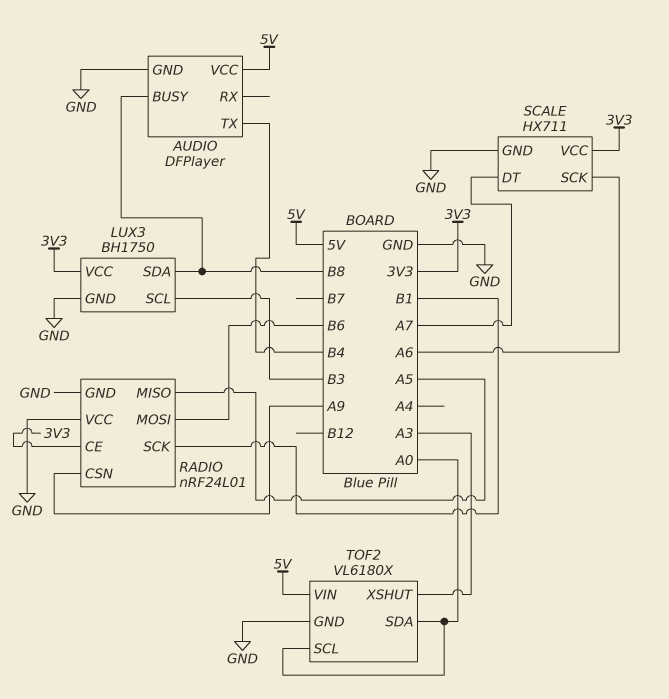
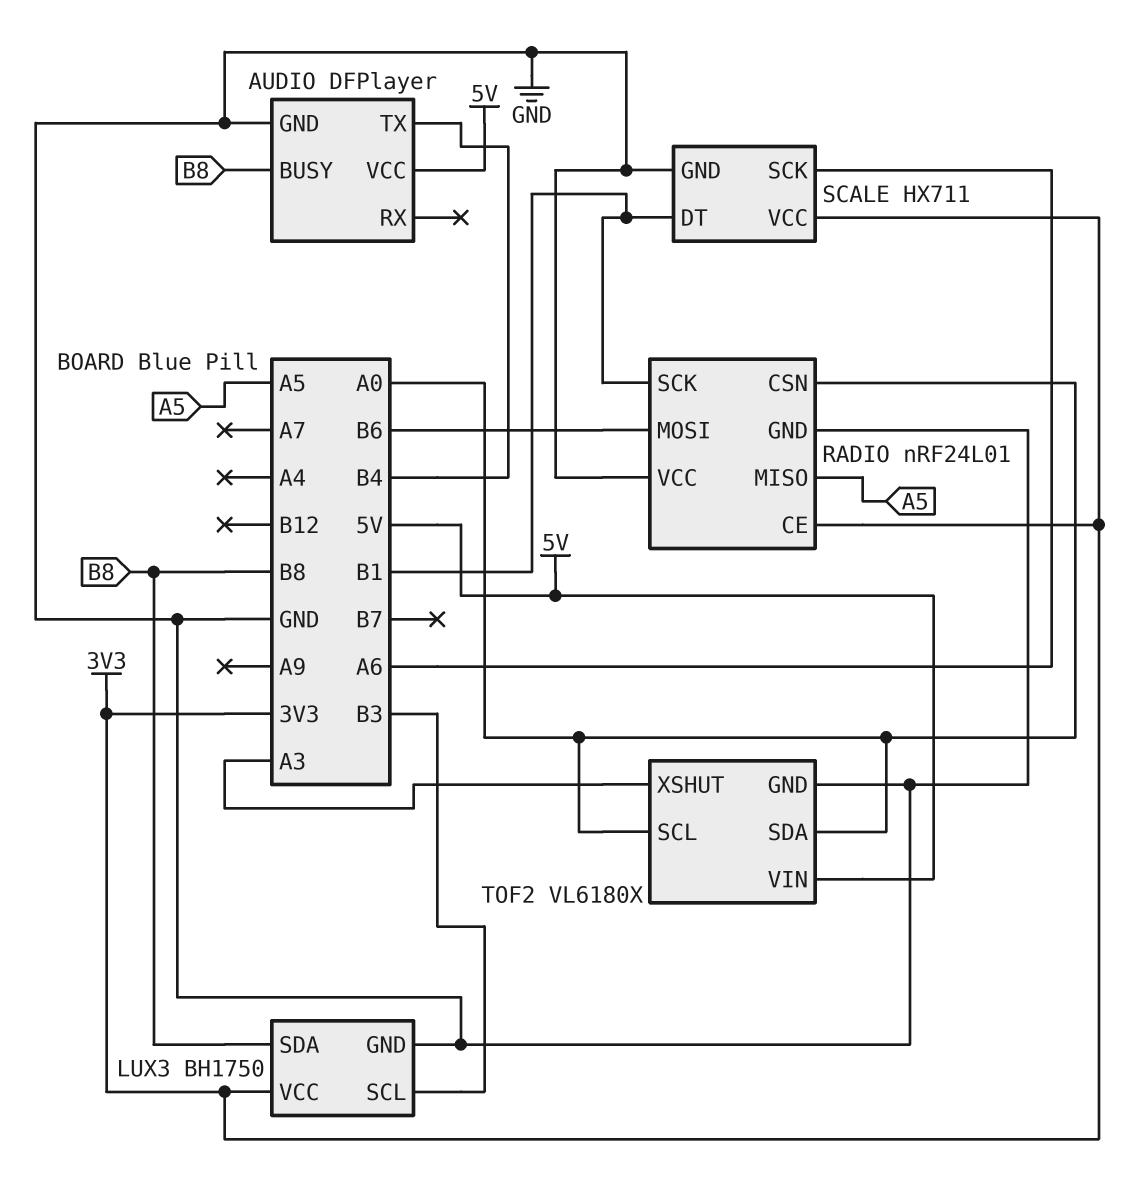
RADIO pin CSN: A9 -> A0
SCALE pin DT: A7 -> B1

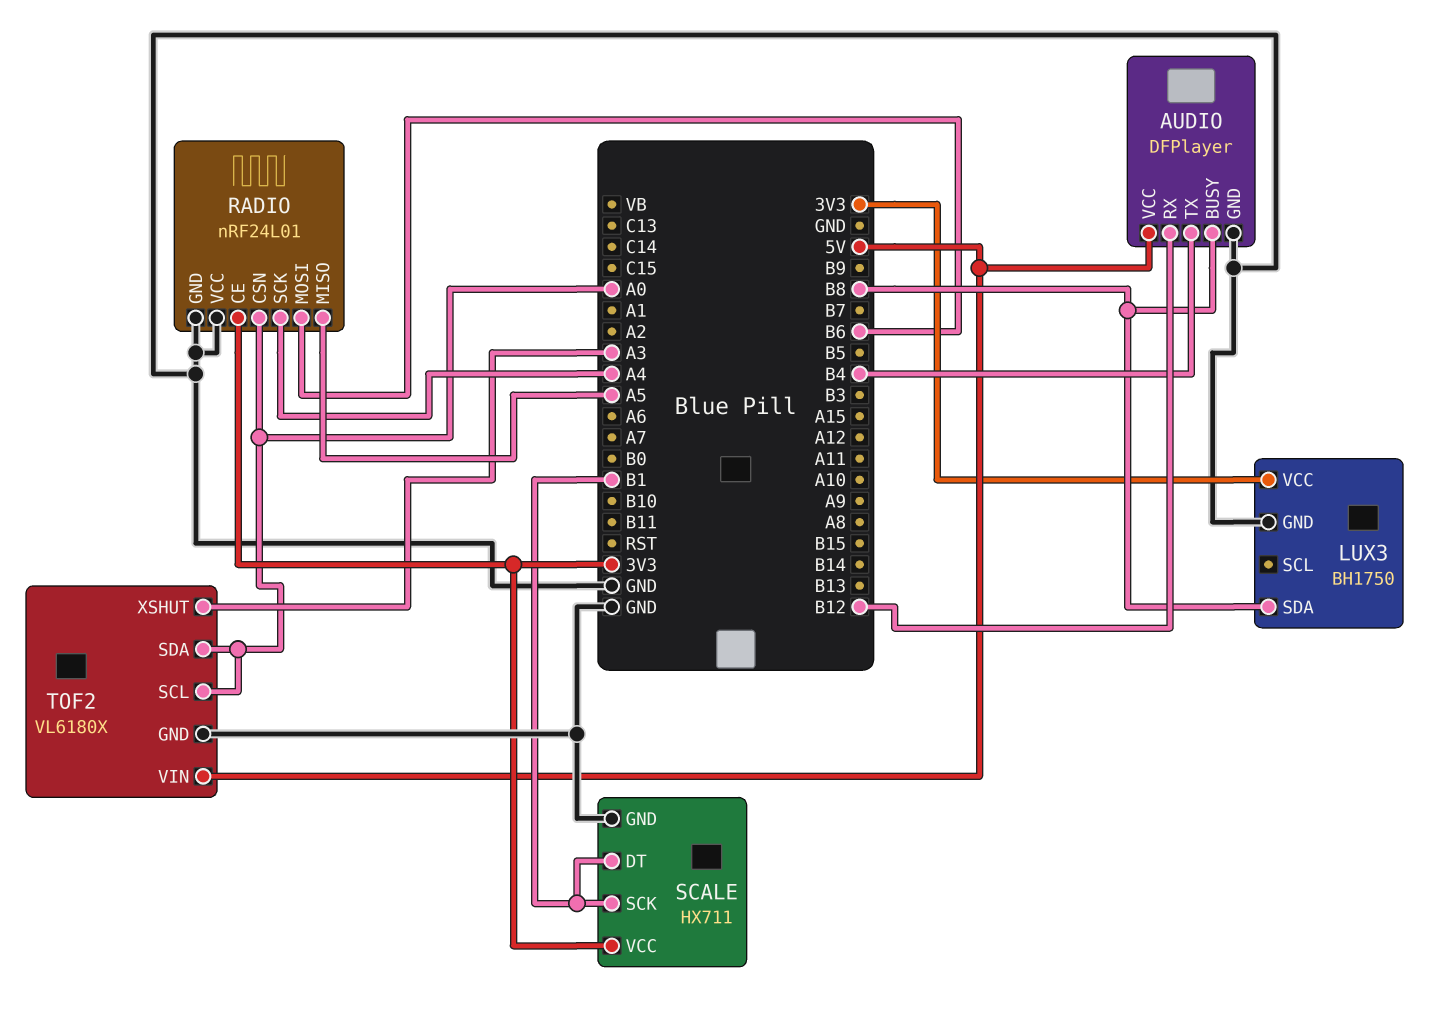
AUDIO pin RX: none -> B12
LUX3 pin SCL: B3 -> none
RADIO pin SCK: B1 -> A4
SCALE pin SCK: A6 -> B1

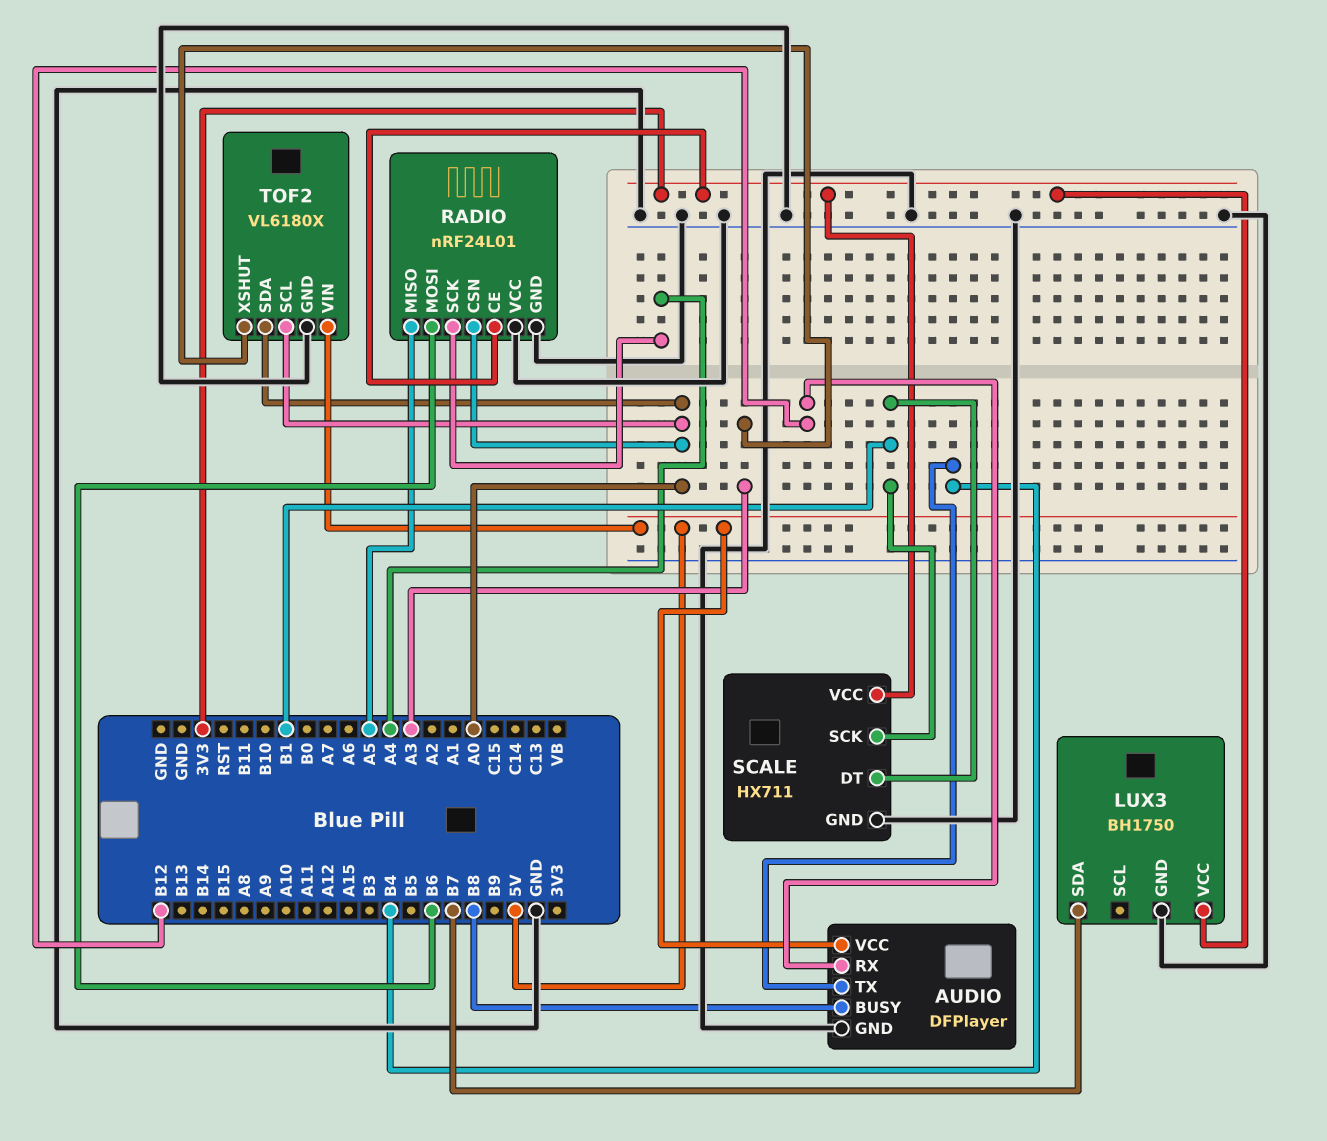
LUX3 pin SDA: B8 -> B7

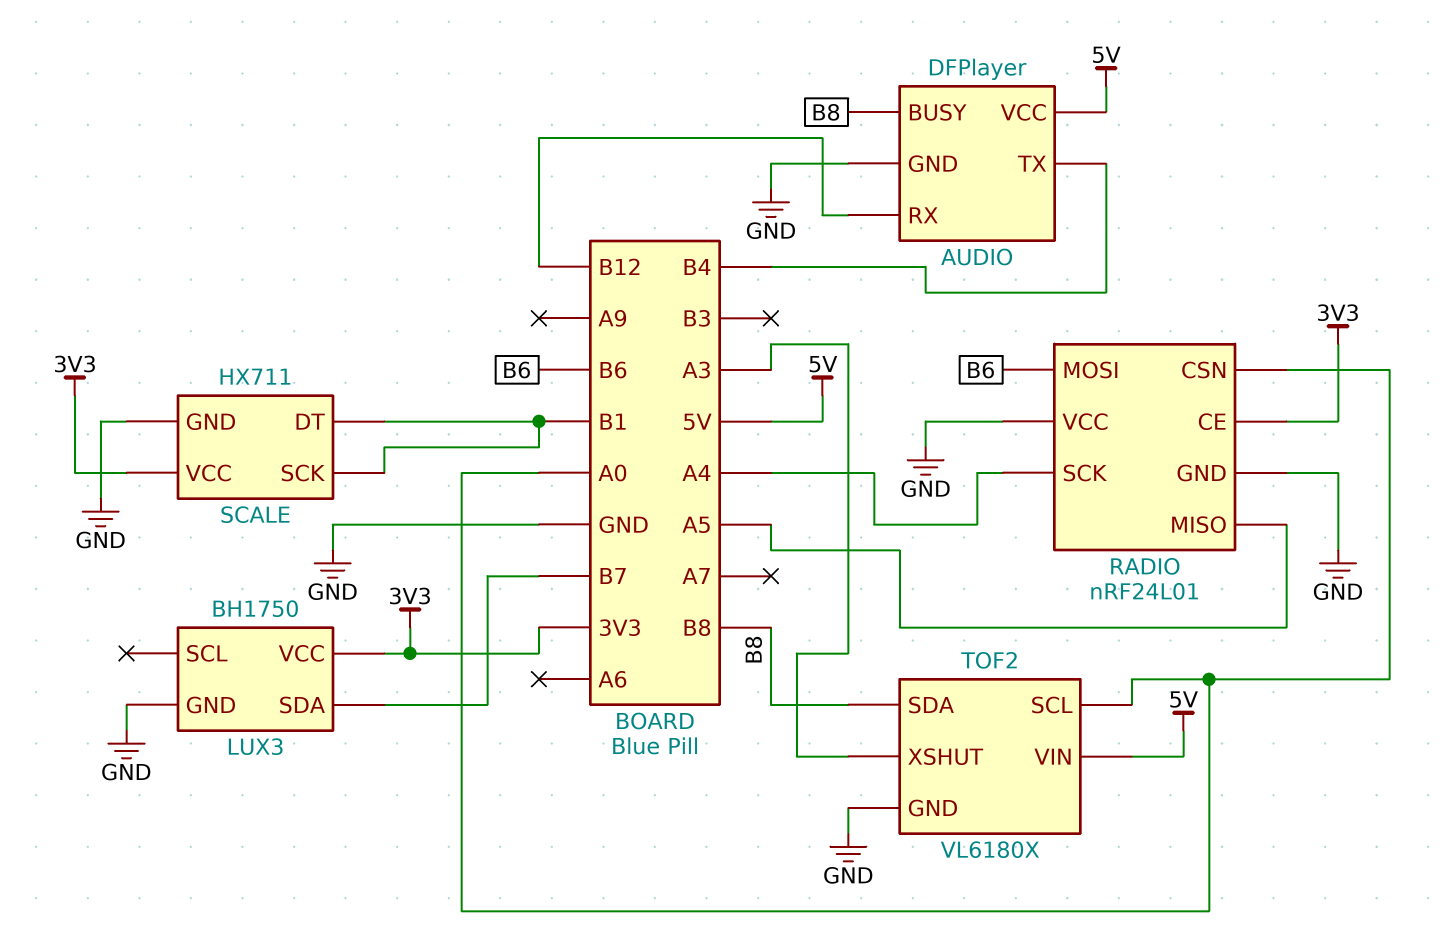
TOF2 pin SDA: A0 -> B8

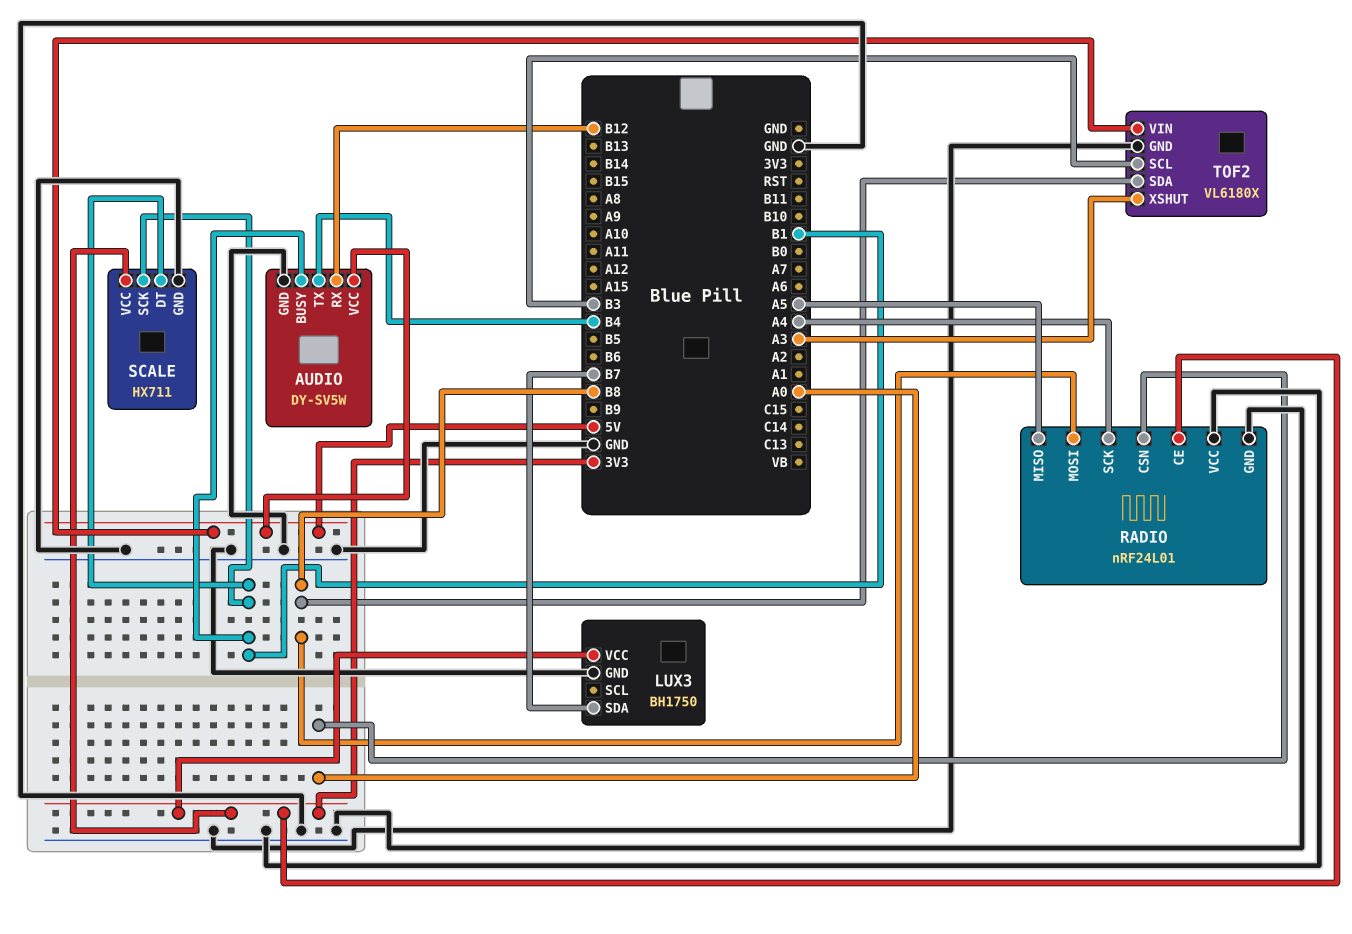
AUDIO: DFPlayer -> DY-SV5W
AUDIO pin BUSY: B8 -> B1
RADIO pin MOSI: B6 -> B8
TOF2 pin SCL: A0 -> B3

